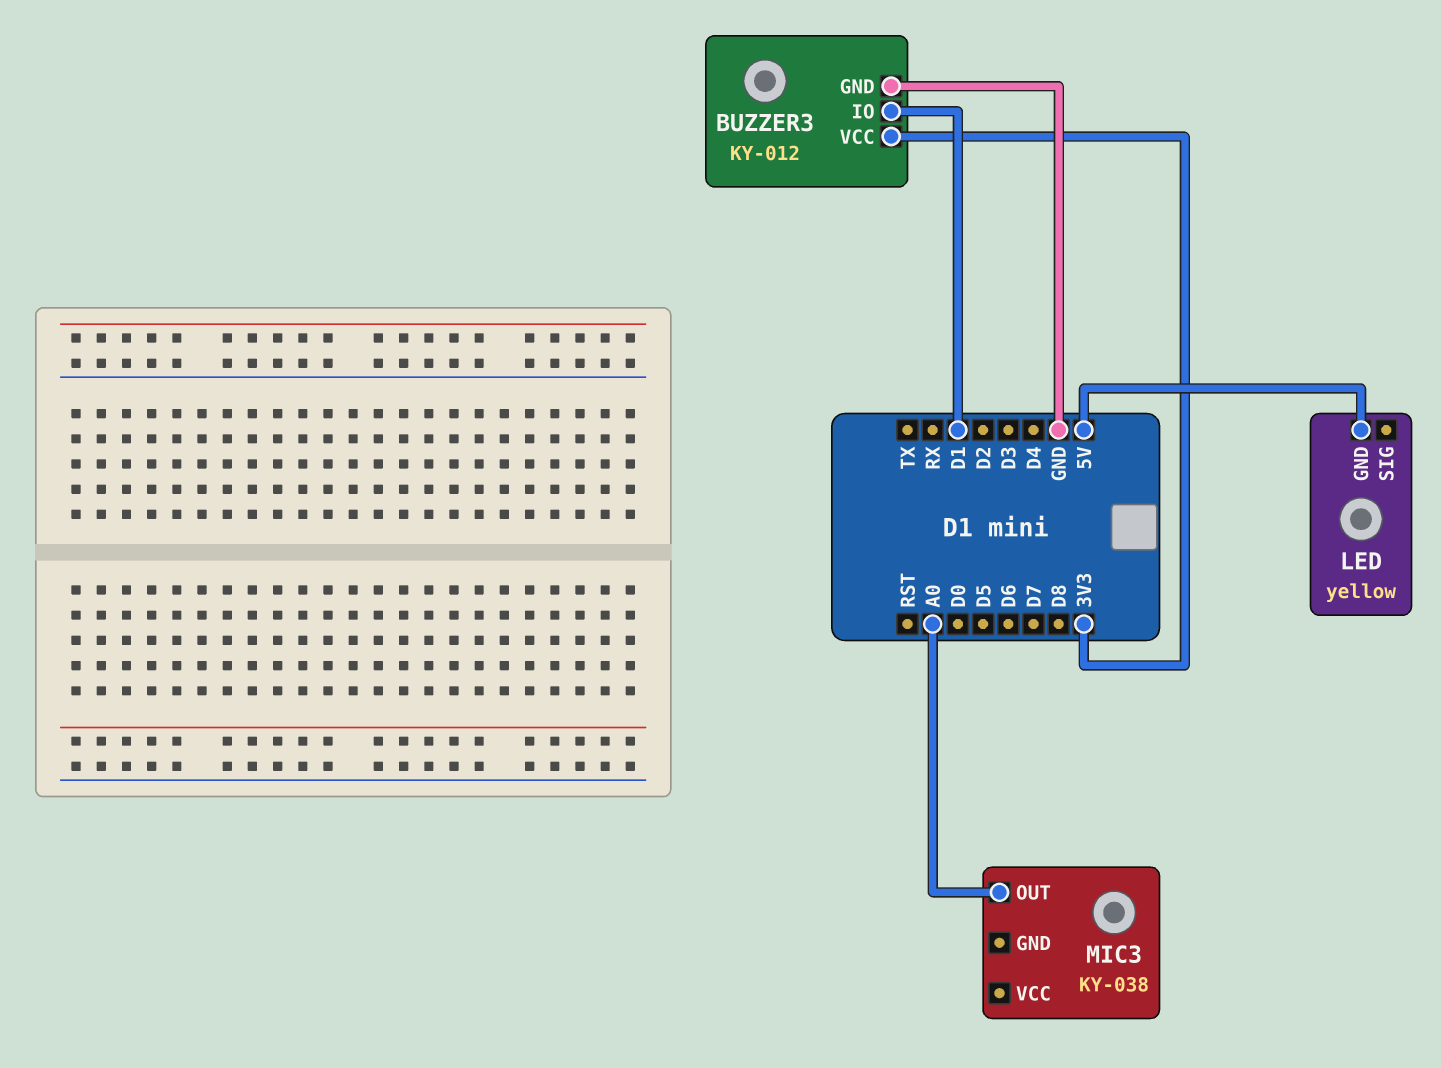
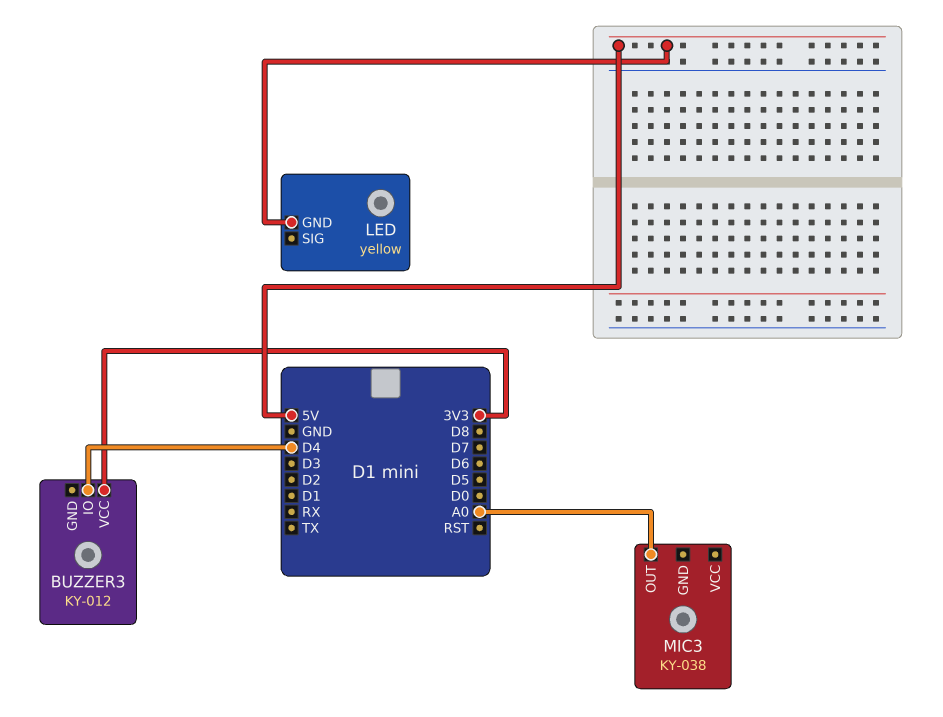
BUZZER3 pin GND: GND -> none
BUZZER3 pin IO: D1 -> D4

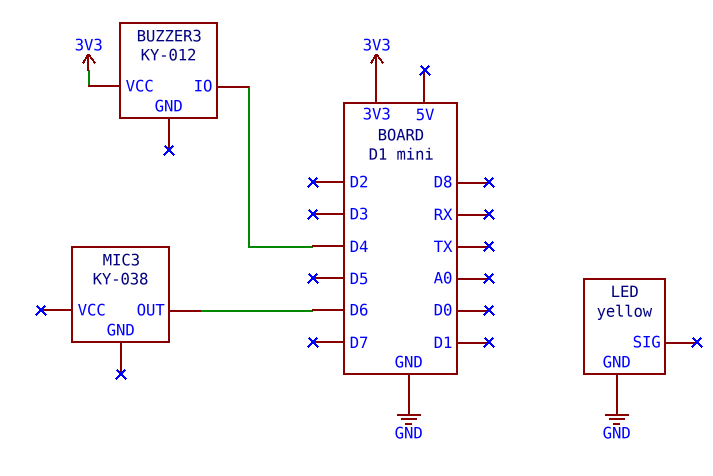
LED pin GND: 5V -> GND
MIC3 pin OUT: A0 -> D6

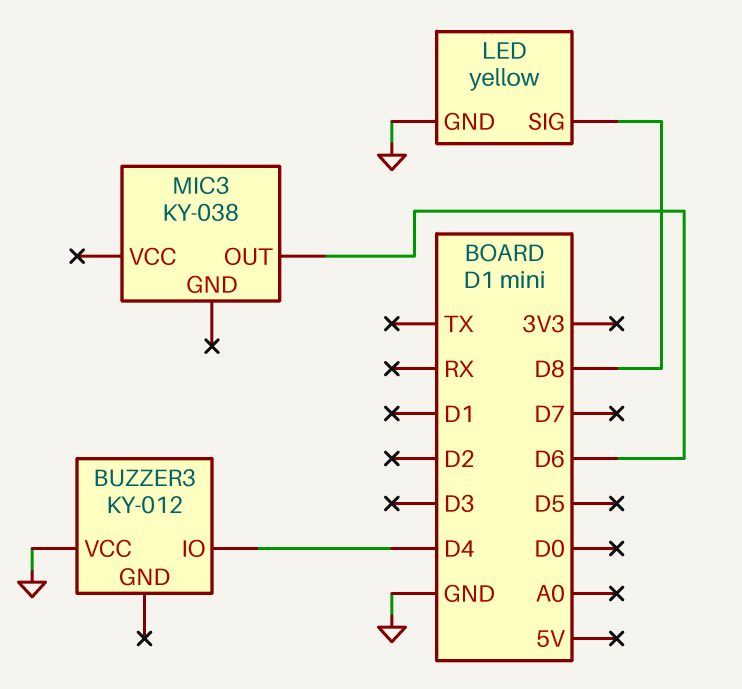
BUZZER3 pin VCC: 3V3 -> GND
LED pin SIG: none -> D8

